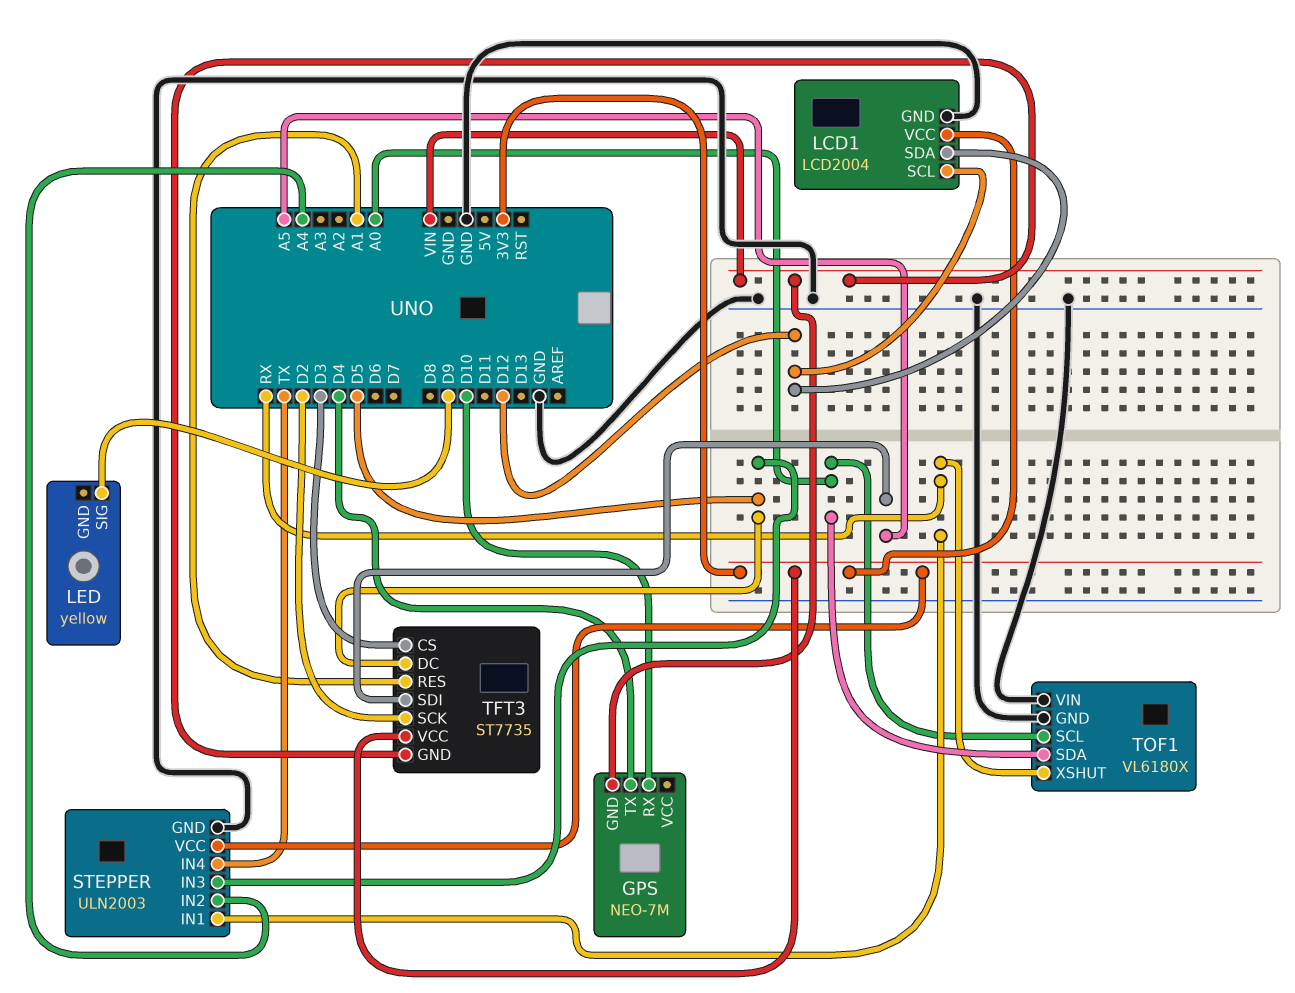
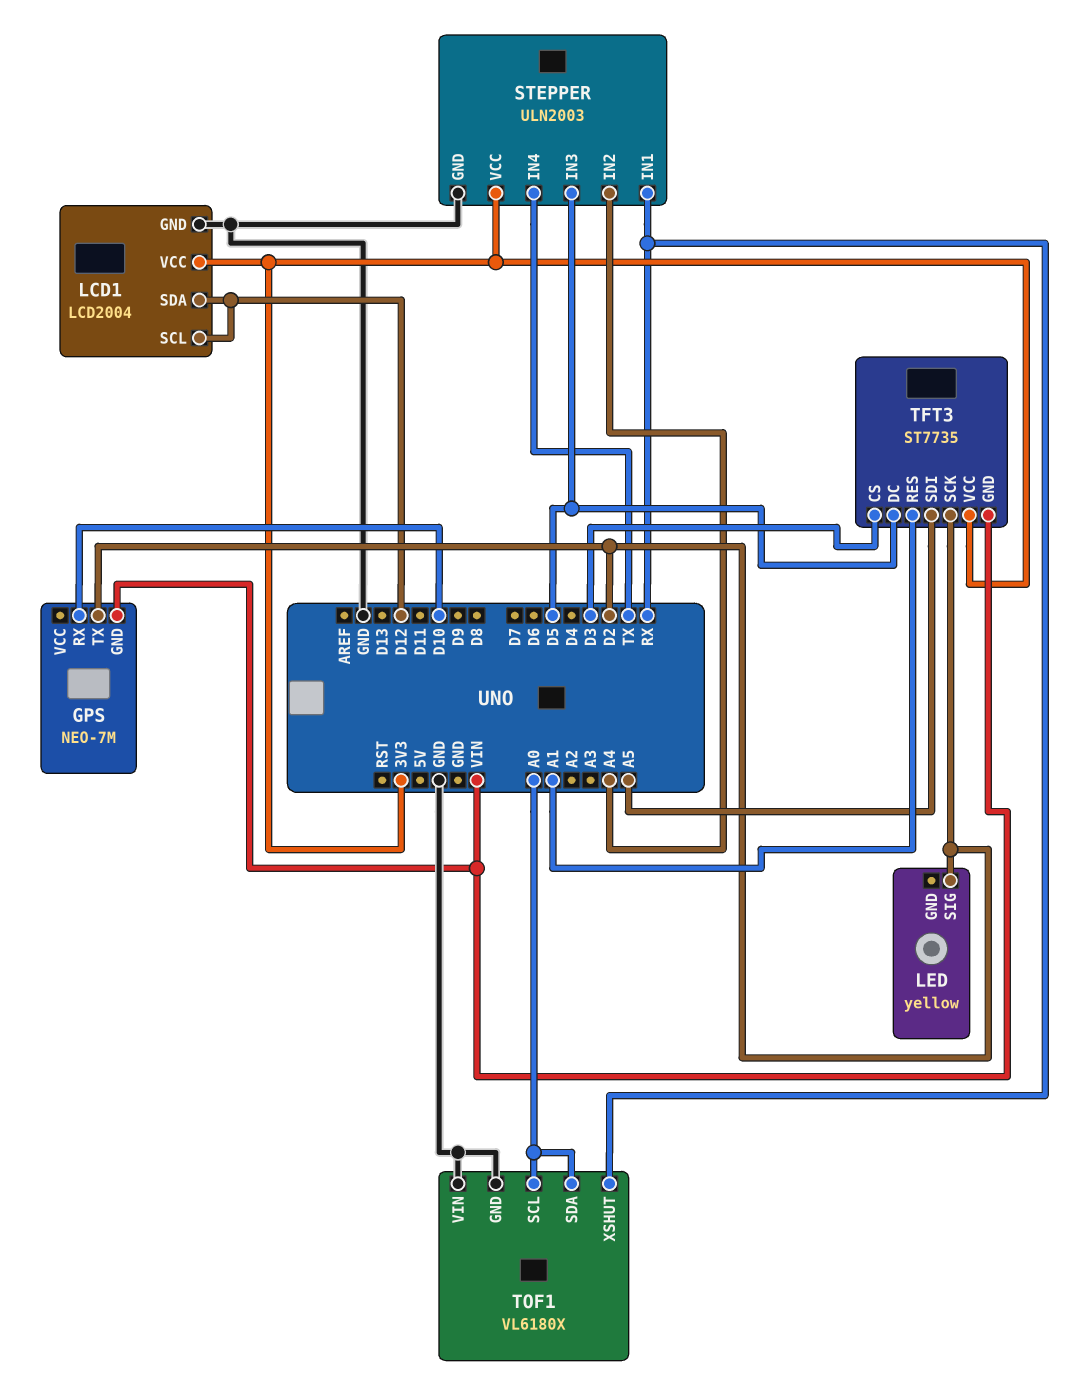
GPS pin TX: D4 -> D2
LED pin SIG: D9 -> D2

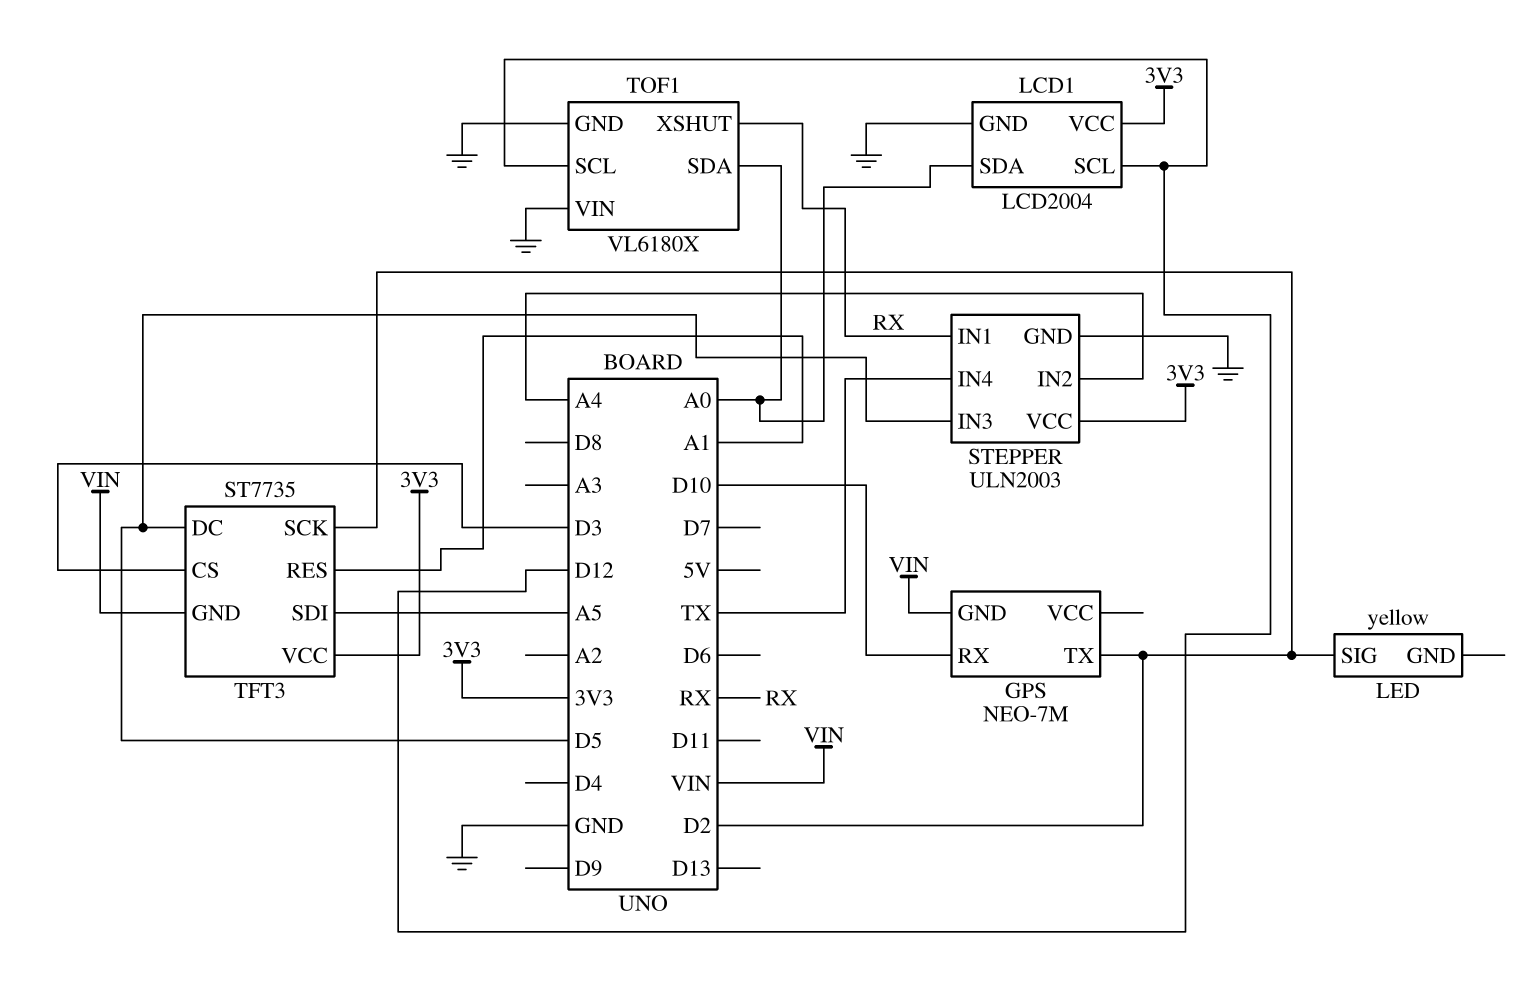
LCD1 pin SDA: D12 -> A0
TOF1 pin SCL: A0 -> D12

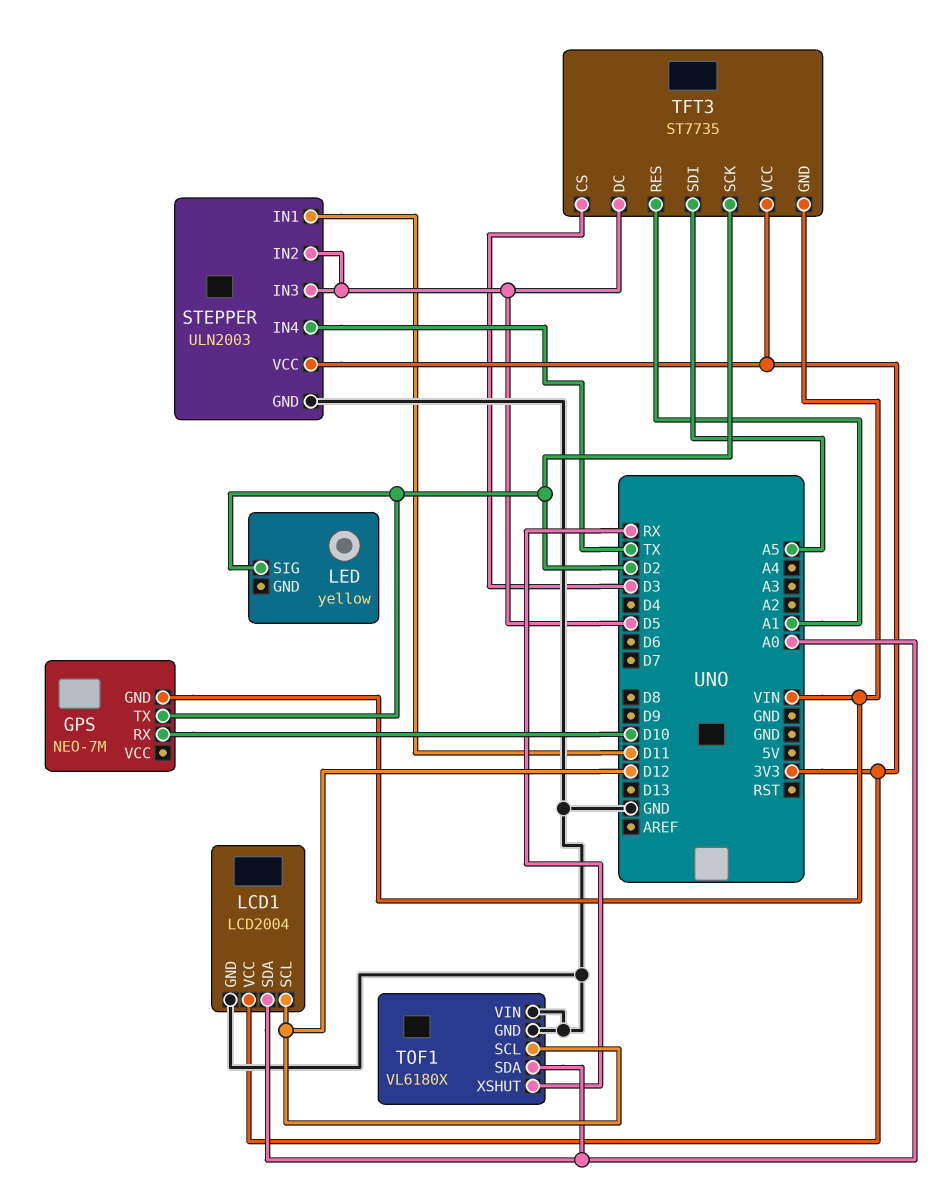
STEPPER pin IN1: RX -> D11
STEPPER pin IN2: A4 -> D5

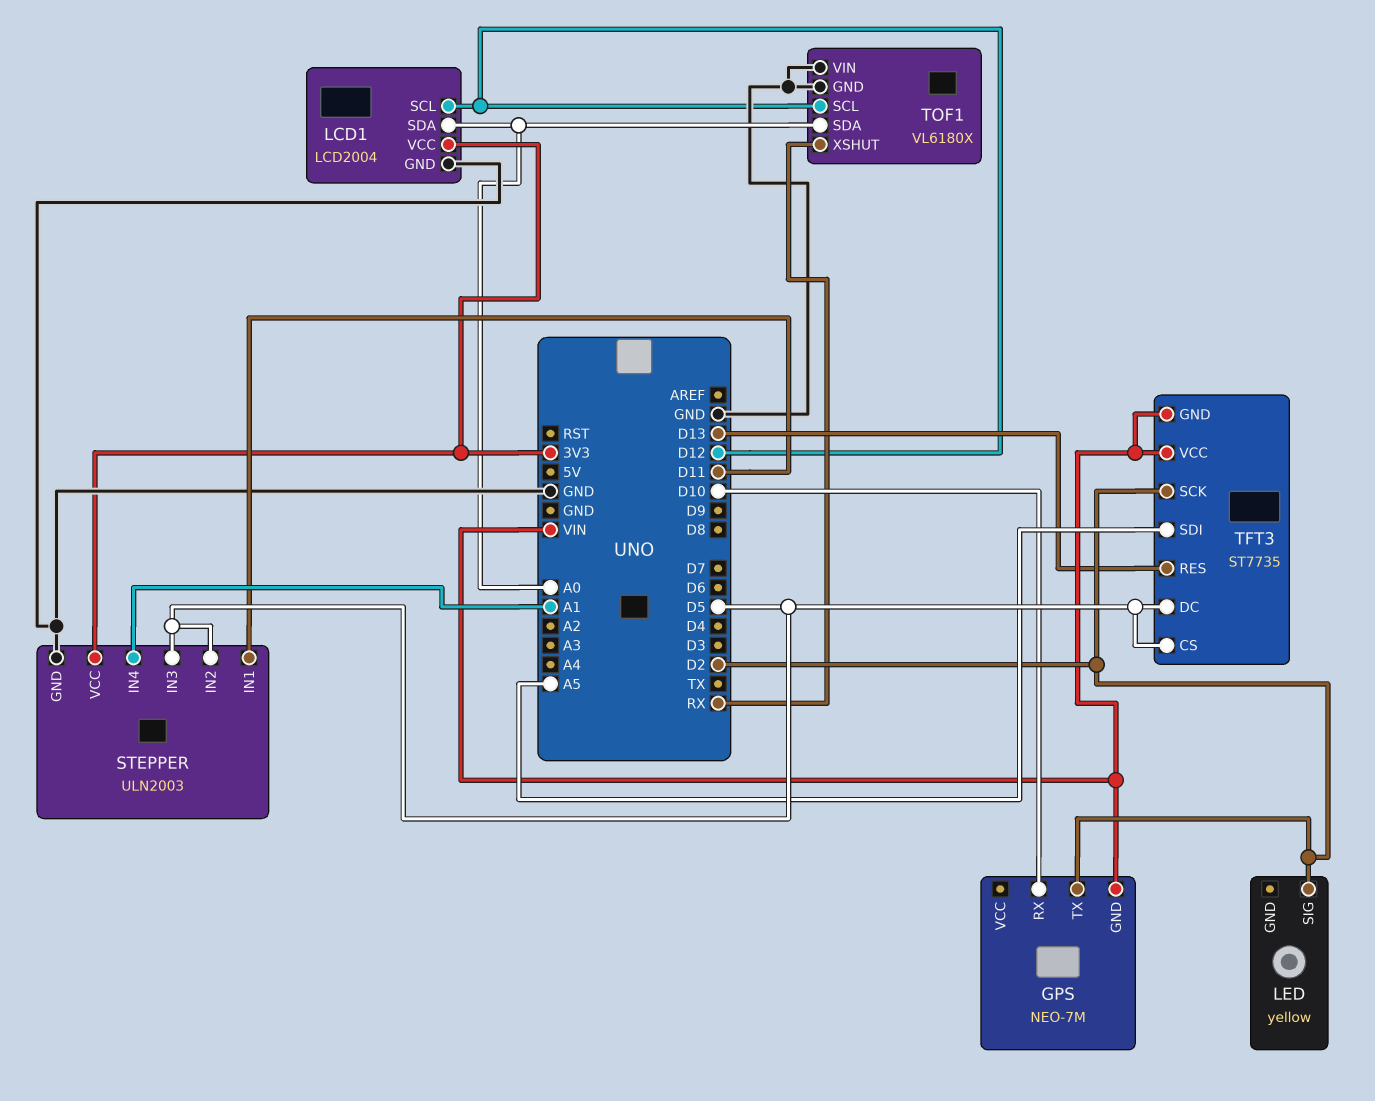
STEPPER pin IN4: TX -> A1
TFT3 pin CS: D3 -> D5
TFT3 pin RES: A1 -> D13
TFT3 pin VCC: 3V3 -> VIN

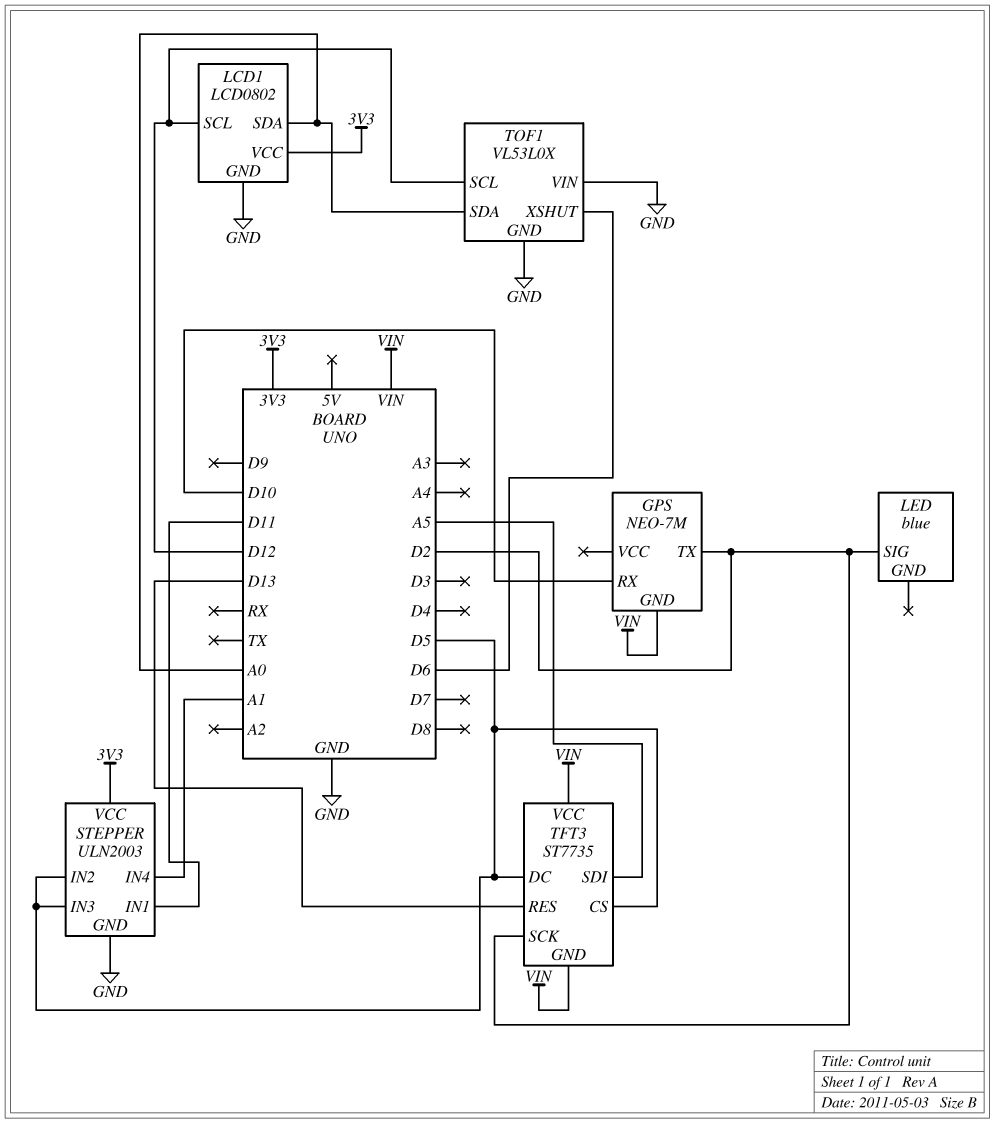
LCD1: LCD2004 -> LCD0802
LED: yellow -> blue
TOF1: VL6180X -> VL53L0X
TOF1 pin XSHUT: RX -> D6

